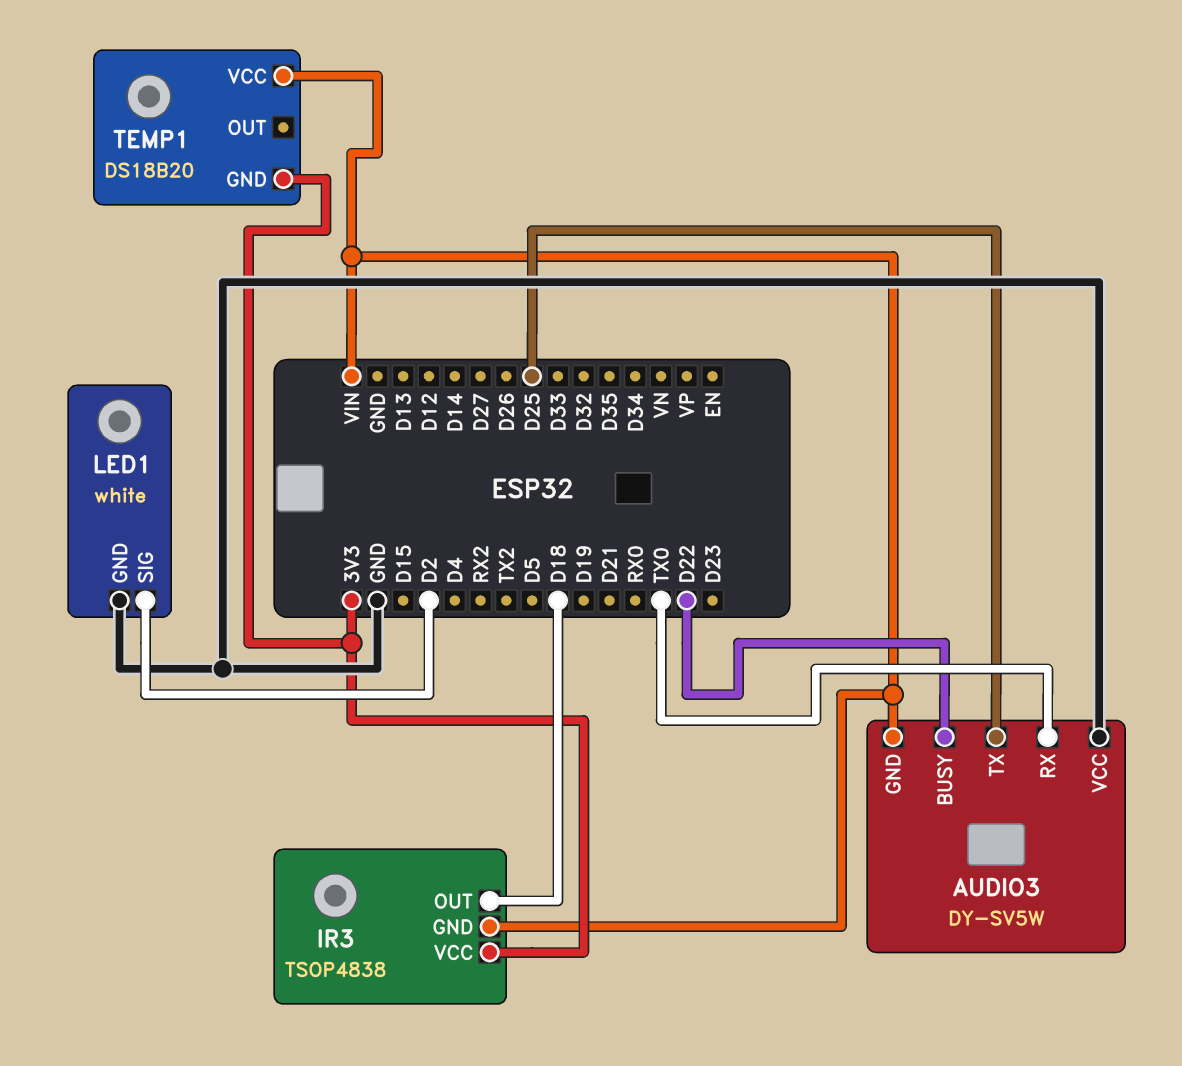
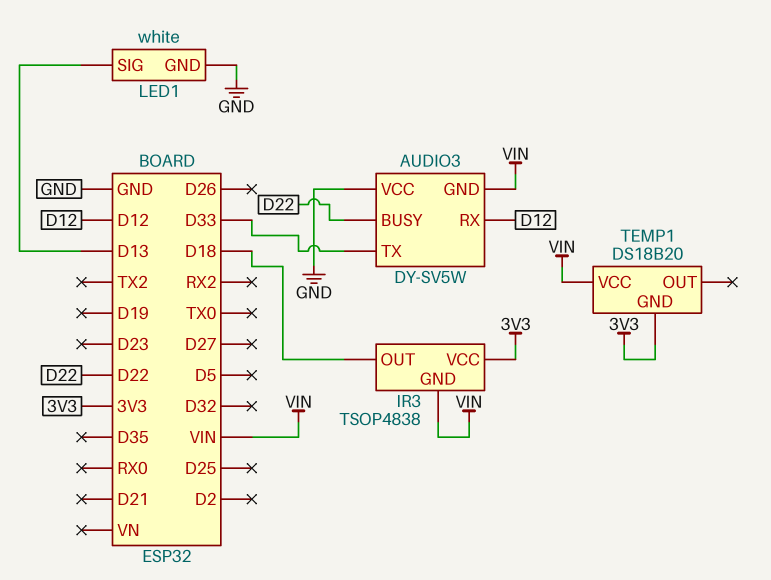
AUDIO3 pin RX: TX0 -> D12
AUDIO3 pin TX: D25 -> D33
LED1 pin SIG: D2 -> D13

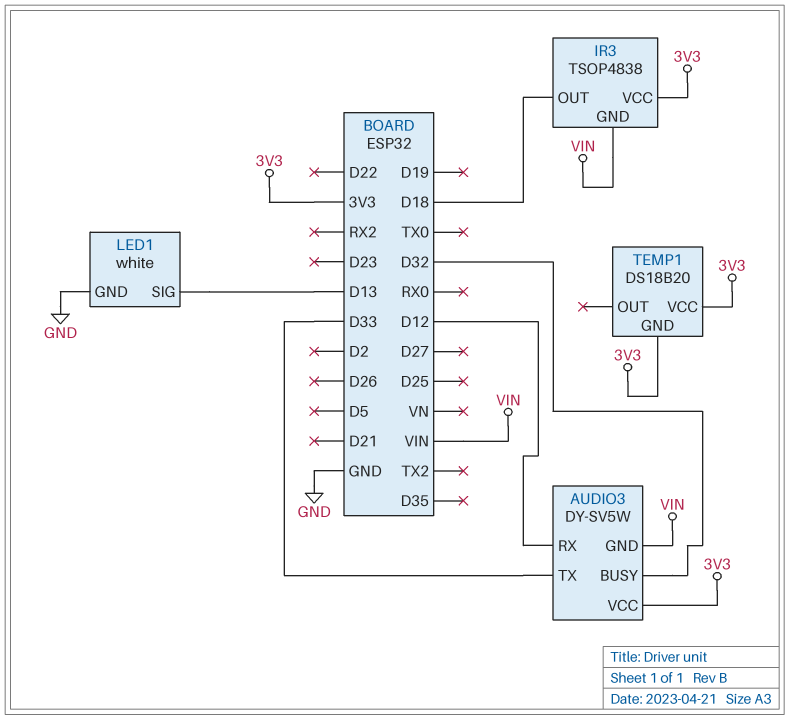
AUDIO3 pin BUSY: D22 -> D32
AUDIO3 pin VCC: GND -> 3V3
TEMP1 pin VCC: VIN -> 3V3

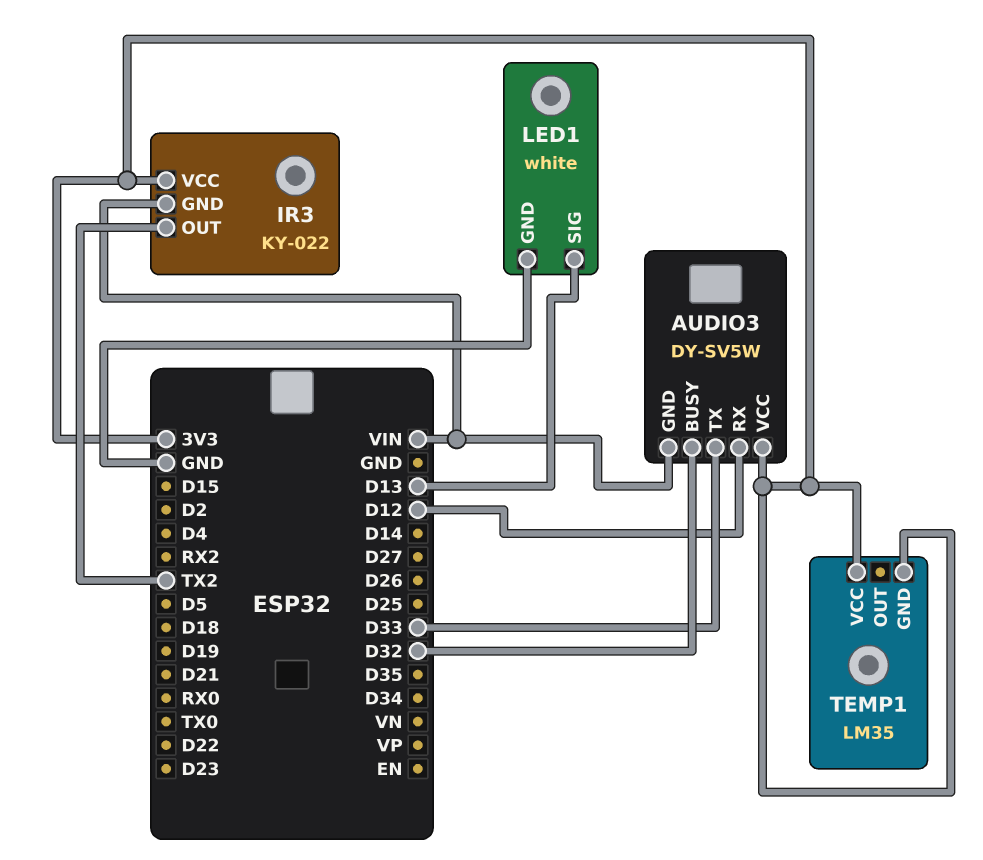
IR3: TSOP4838 -> KY-022
IR3 pin OUT: D18 -> TX2
TEMP1: DS18B20 -> LM35

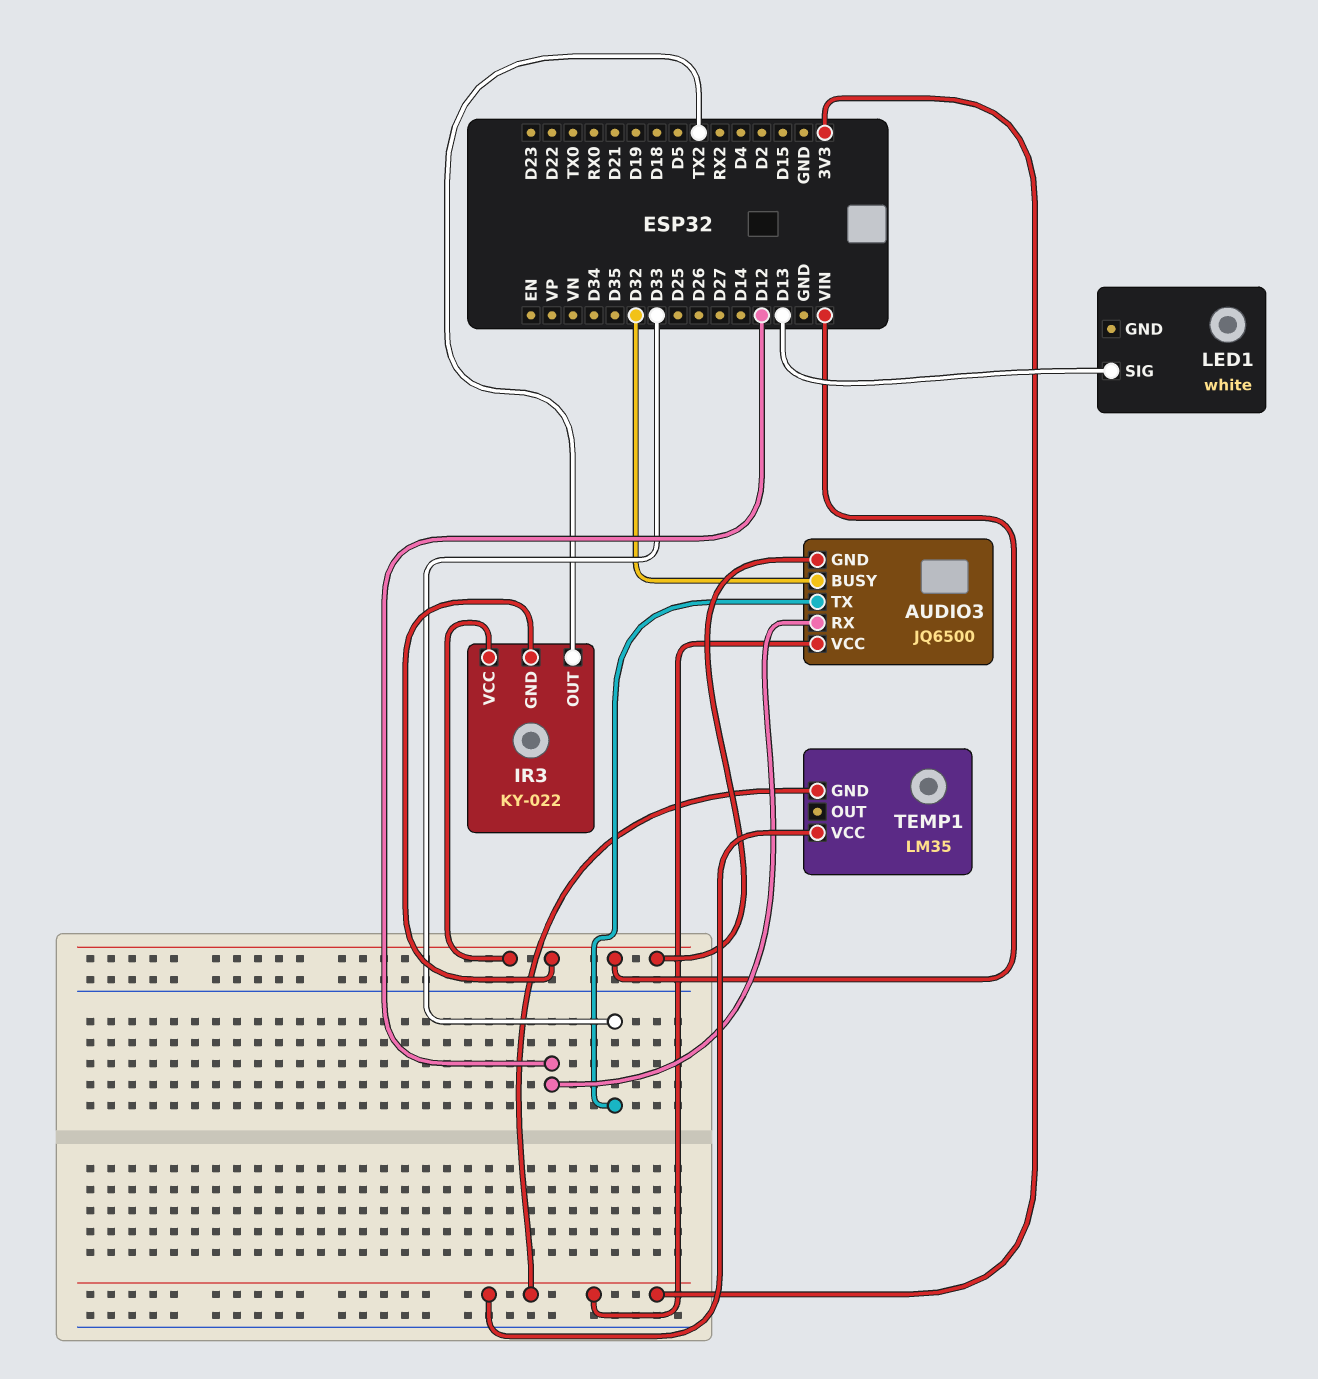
AUDIO3: DY-SV5W -> JQ6500
IR3 pin VCC: 3V3 -> VIN
LED1 pin GND: GND -> none

